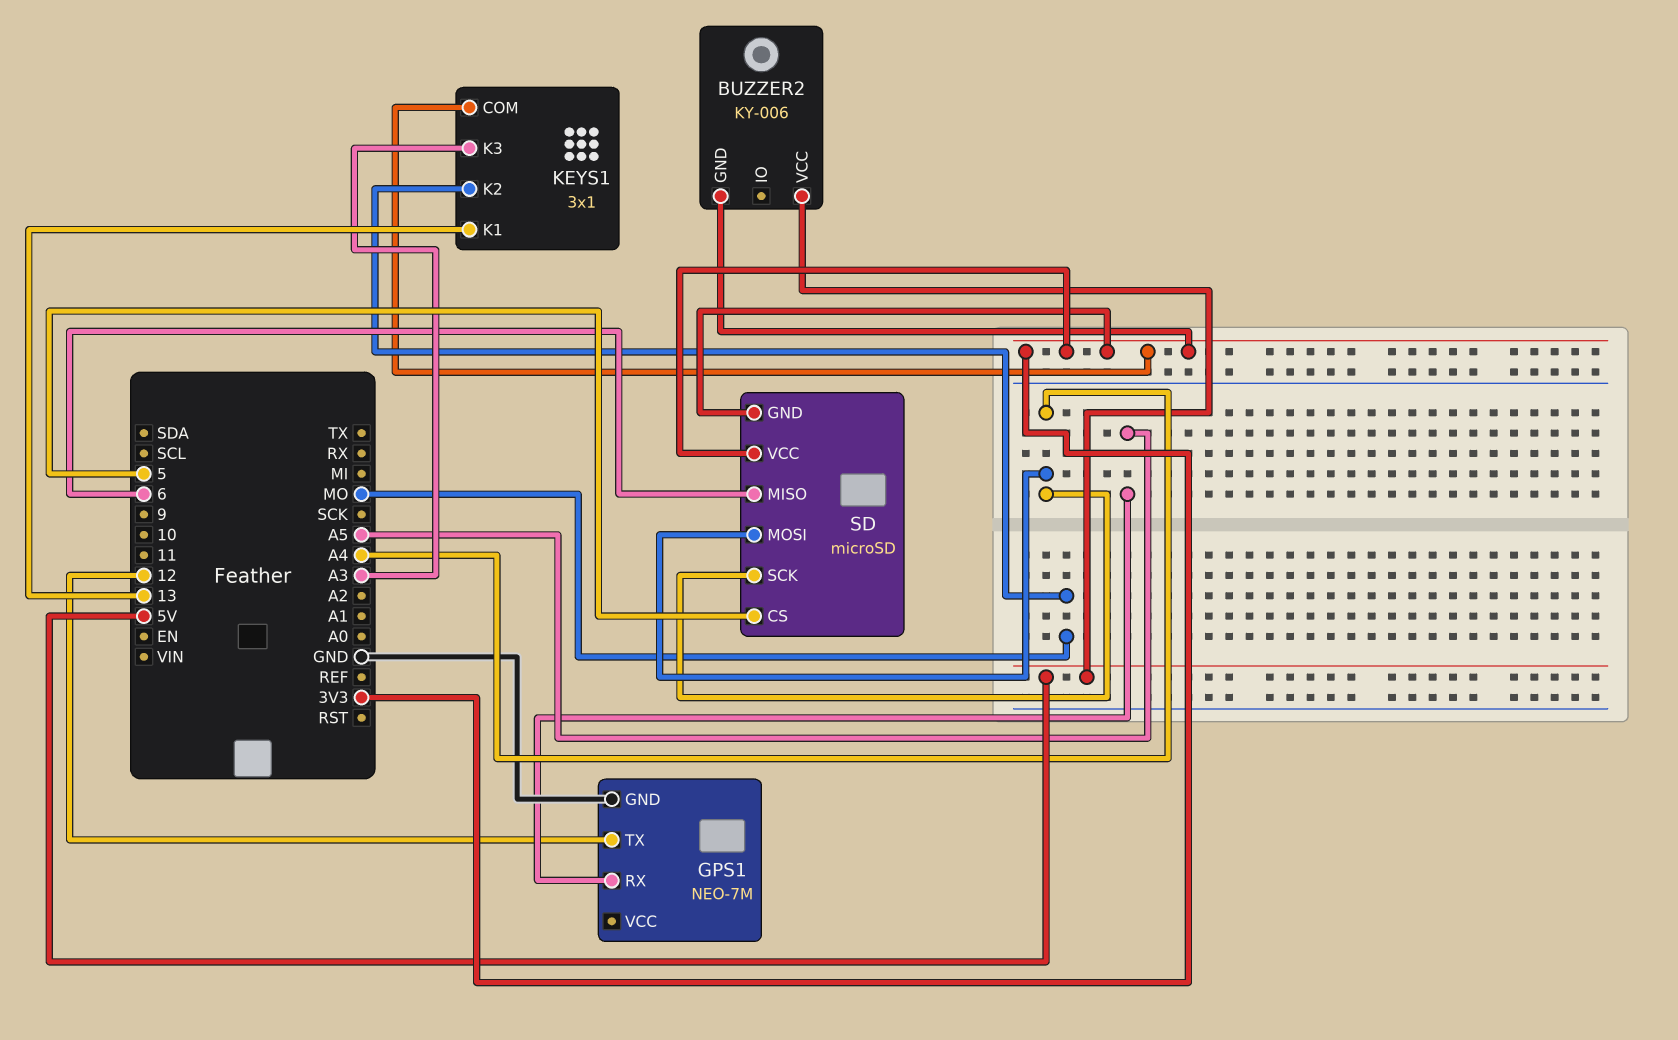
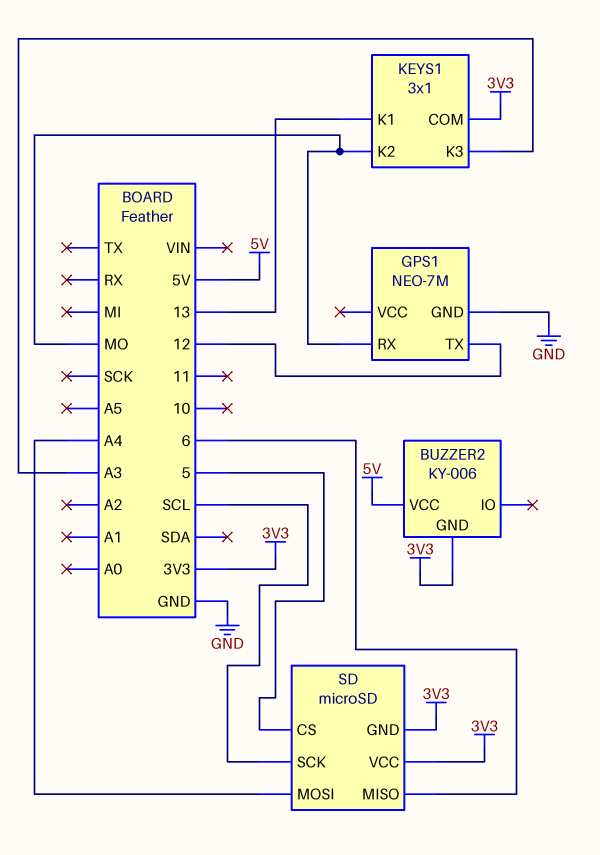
GPS1 pin RX: A5 -> MO
SD pin SCK: A4 -> SCL

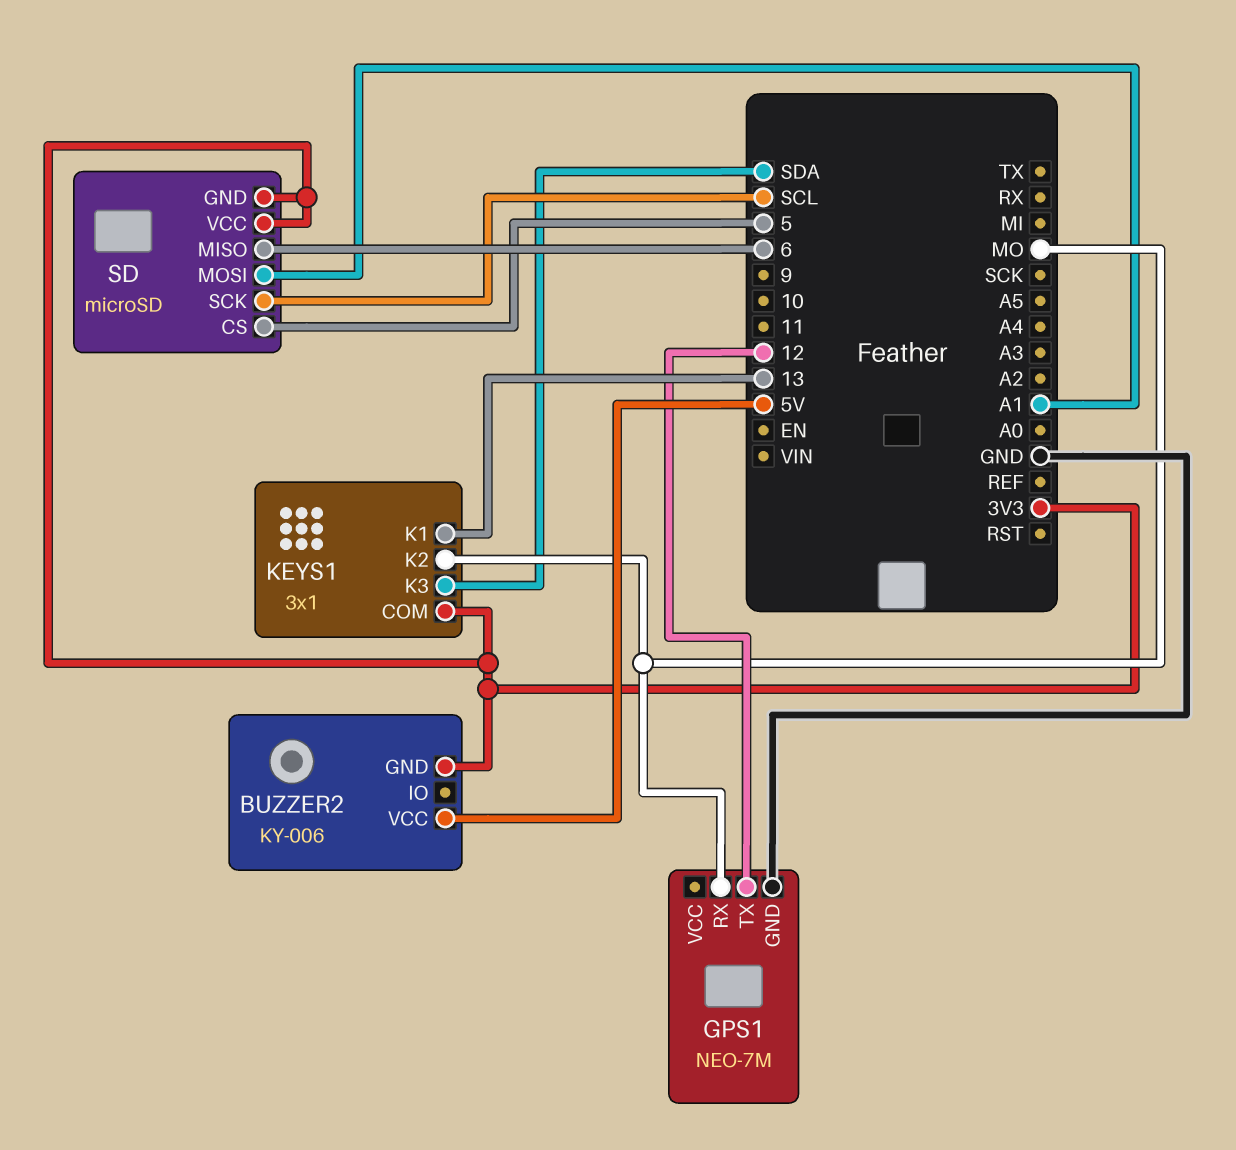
KEYS1 pin K3: A3 -> SDA
SD pin MOSI: A4 -> A1

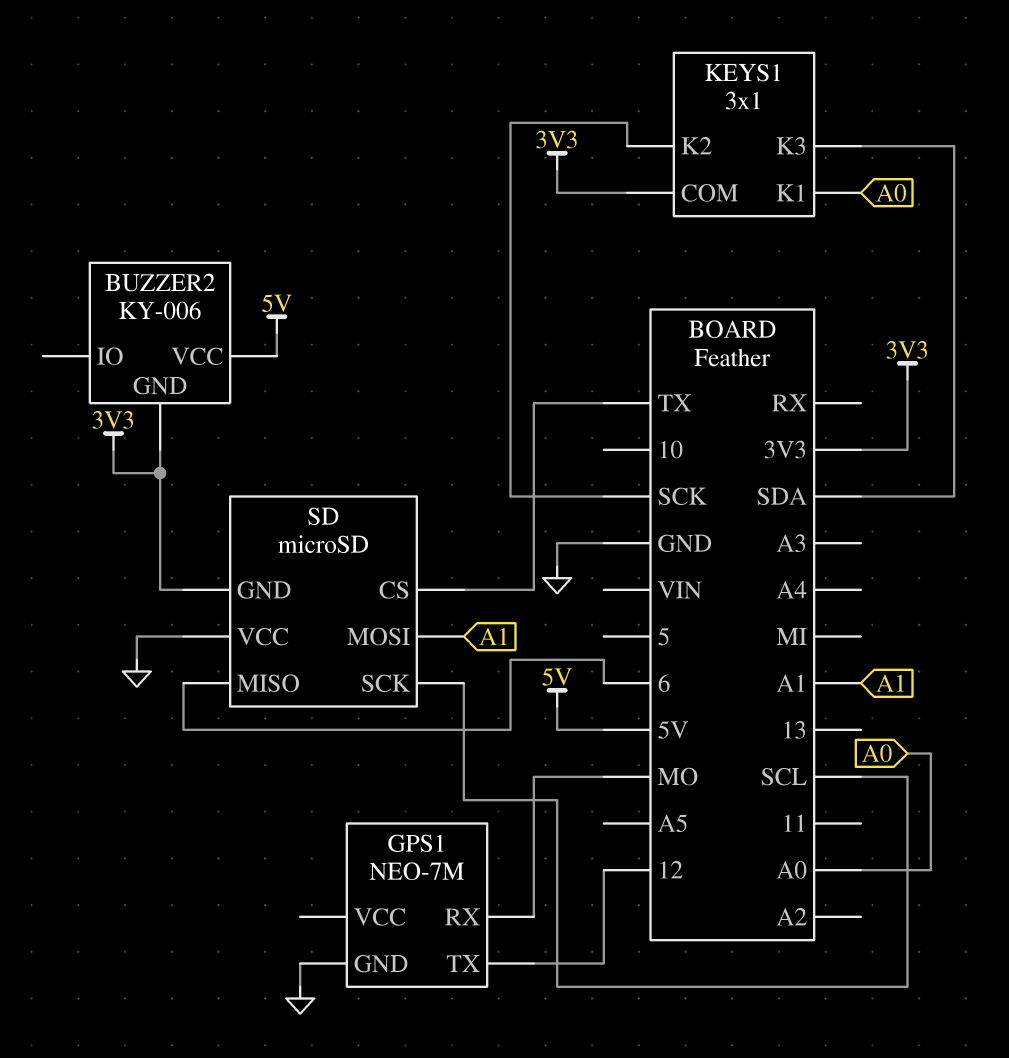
KEYS1 pin K1: 13 -> A0
KEYS1 pin K2: MO -> SCK
SD pin CS: 5 -> TX
SD pin VCC: 3V3 -> GND

